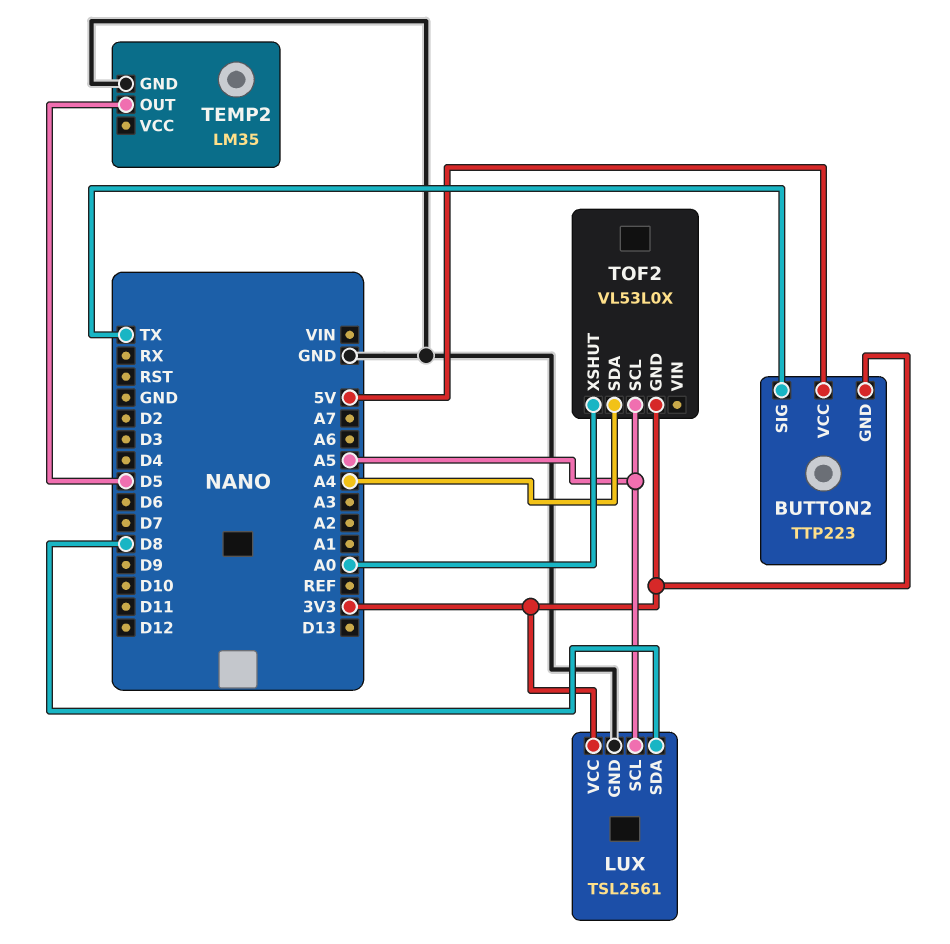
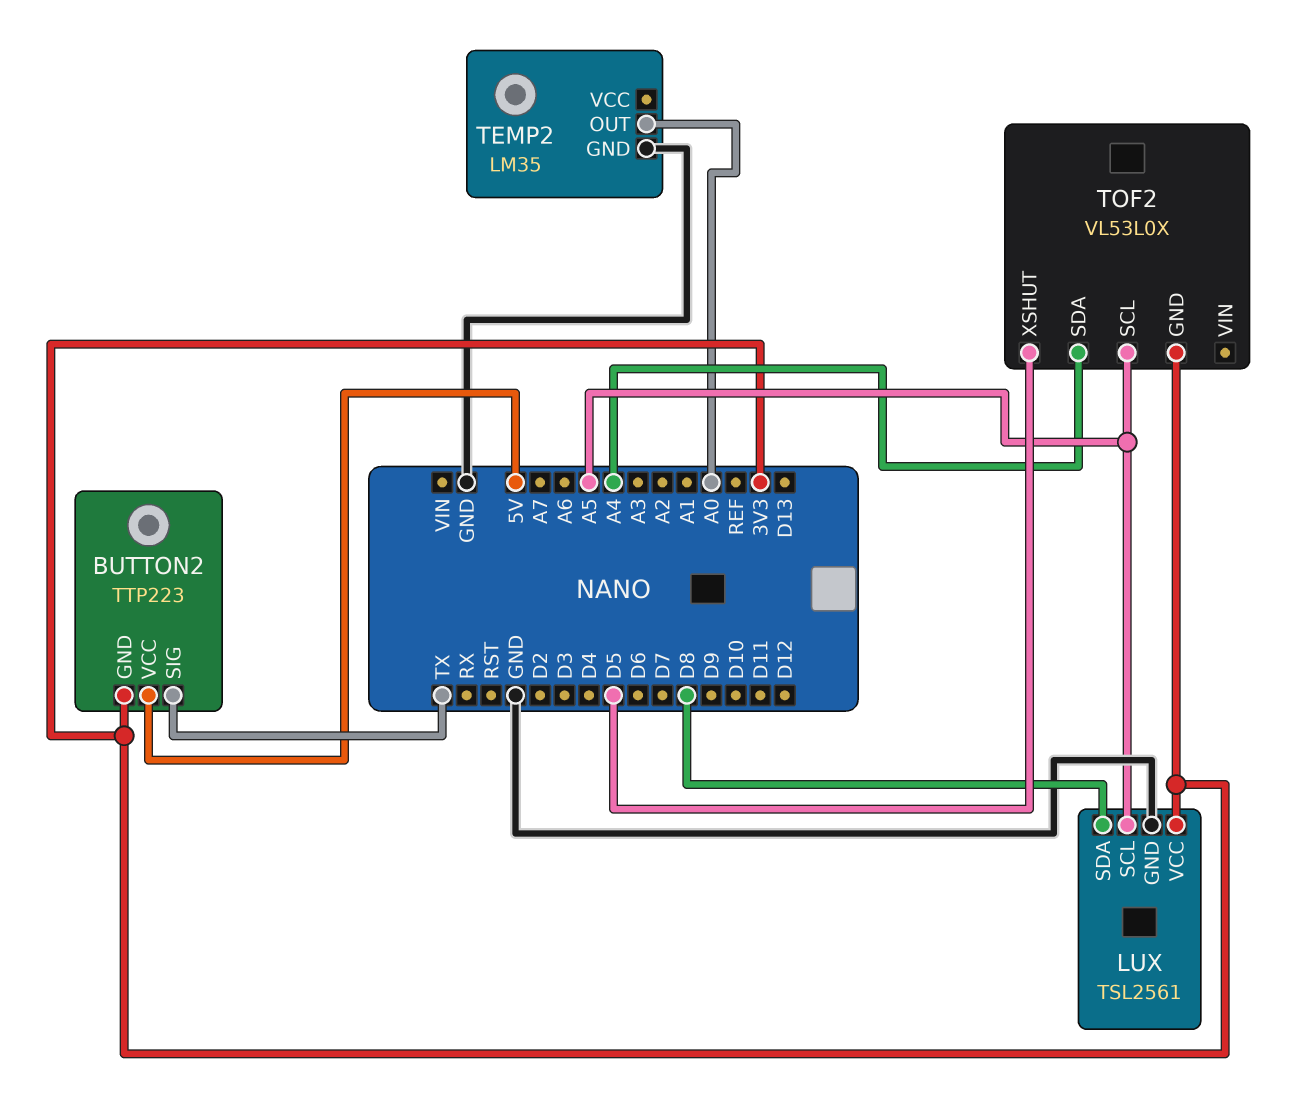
TEMP2 pin OUT: D5 -> A0
TOF2 pin XSHUT: A0 -> D5

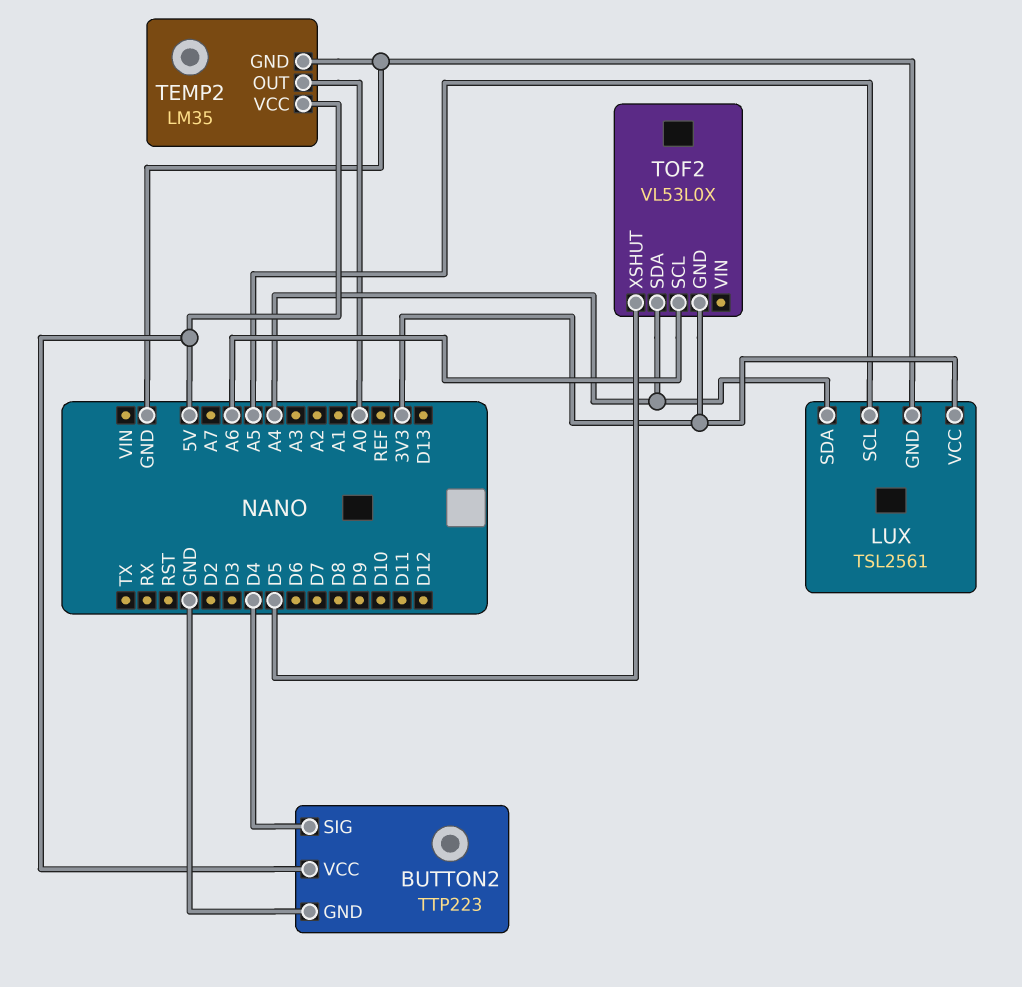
BUTTON2 pin GND: 3V3 -> GND
BUTTON2 pin SIG: TX -> D4
LUX pin SDA: D8 -> A4
TEMP2 pin VCC: none -> 5V
TOF2 pin SCL: A5 -> A6

